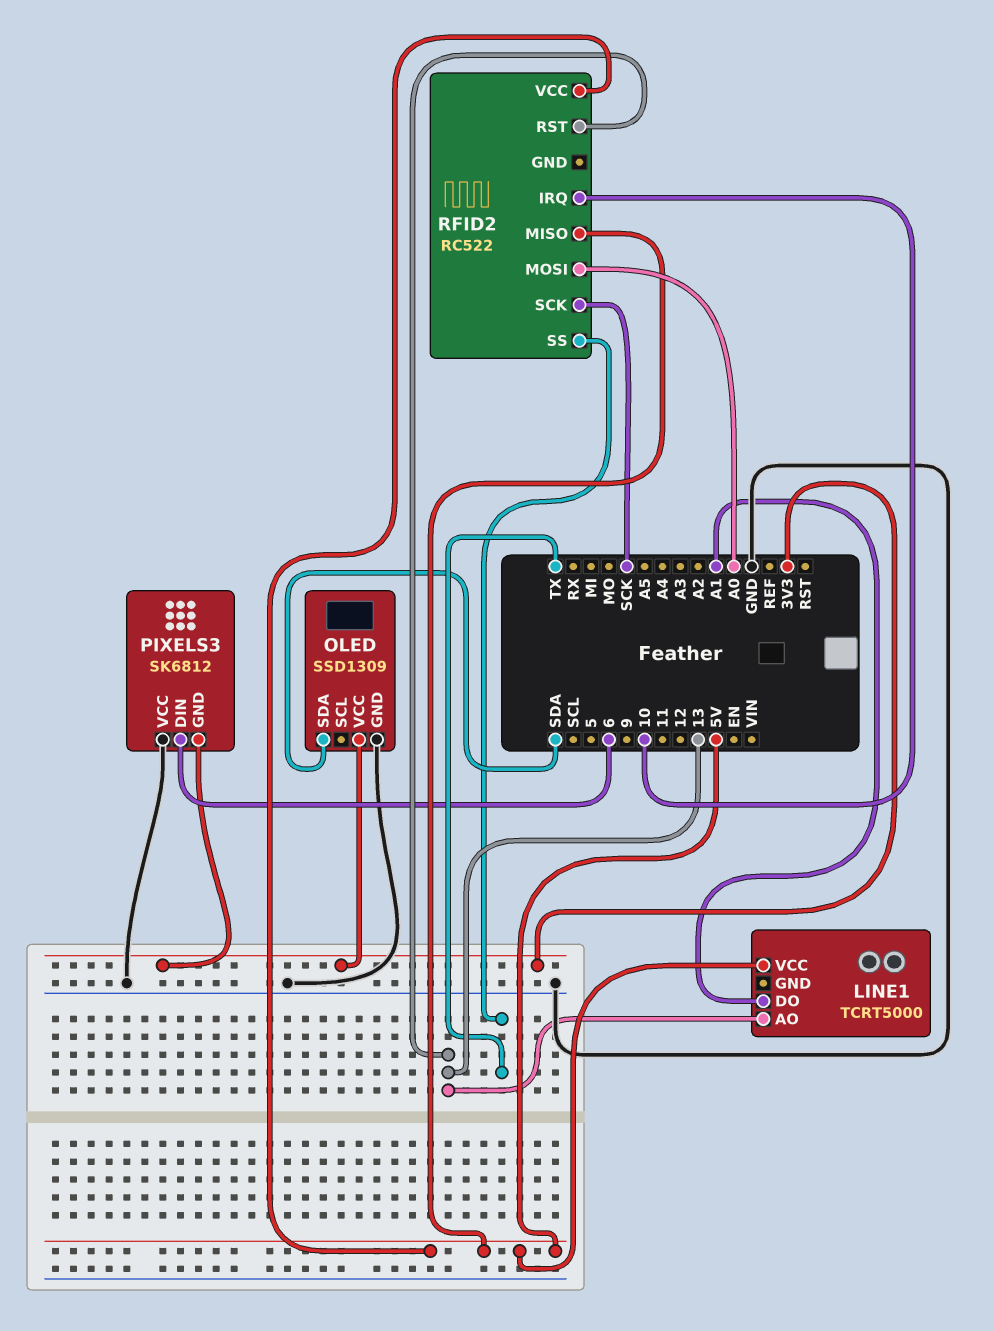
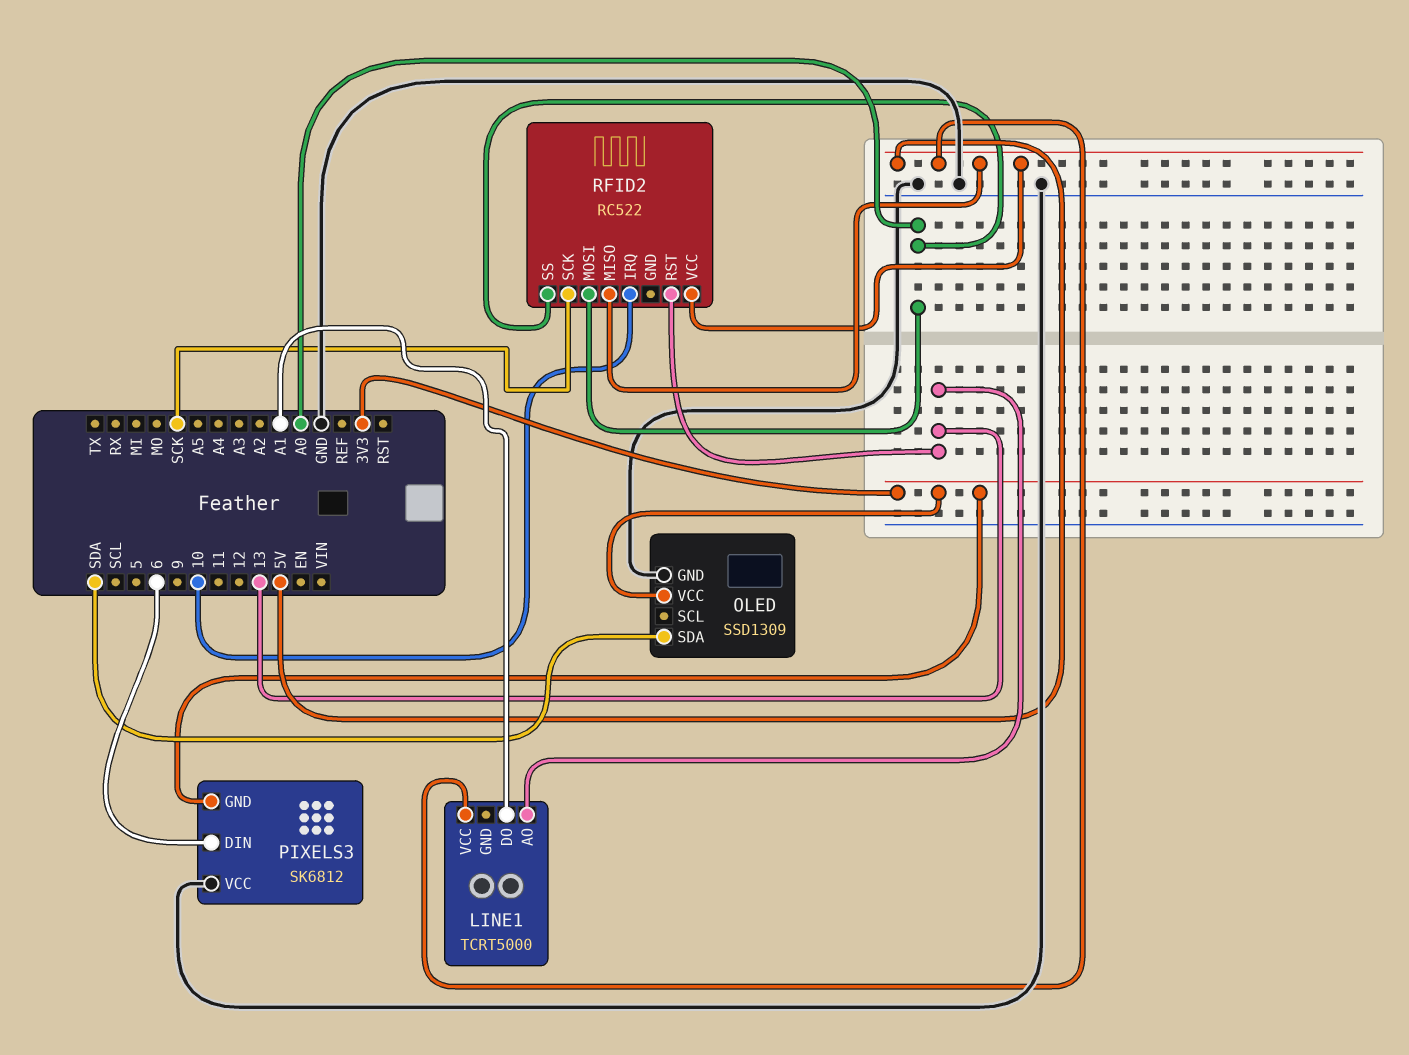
RFID2 pin SS: TX -> A0

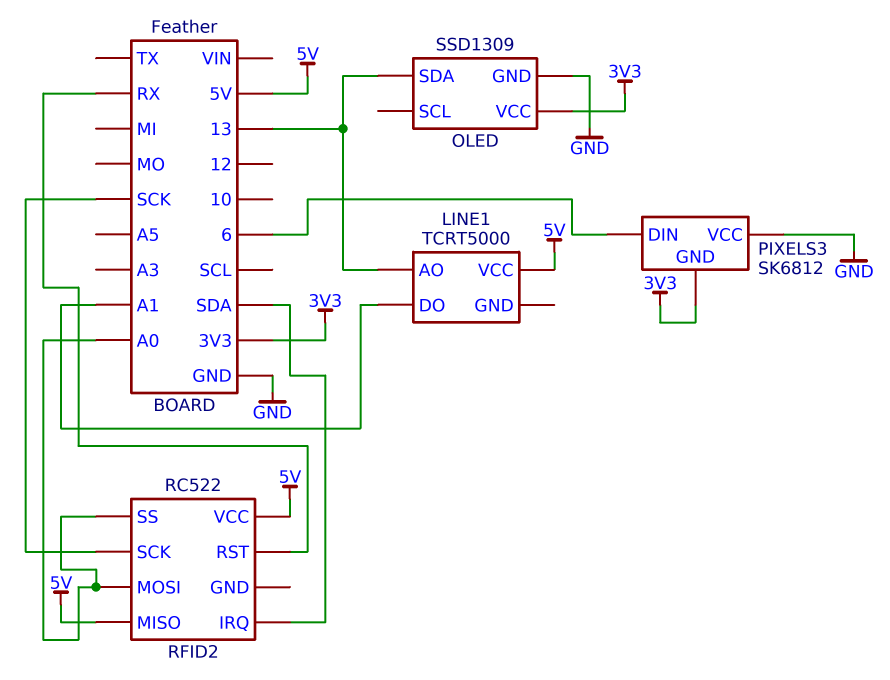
OLED pin SDA: SDA -> 13
RFID2 pin IRQ: 10 -> SDA
RFID2 pin RST: 13 -> RX

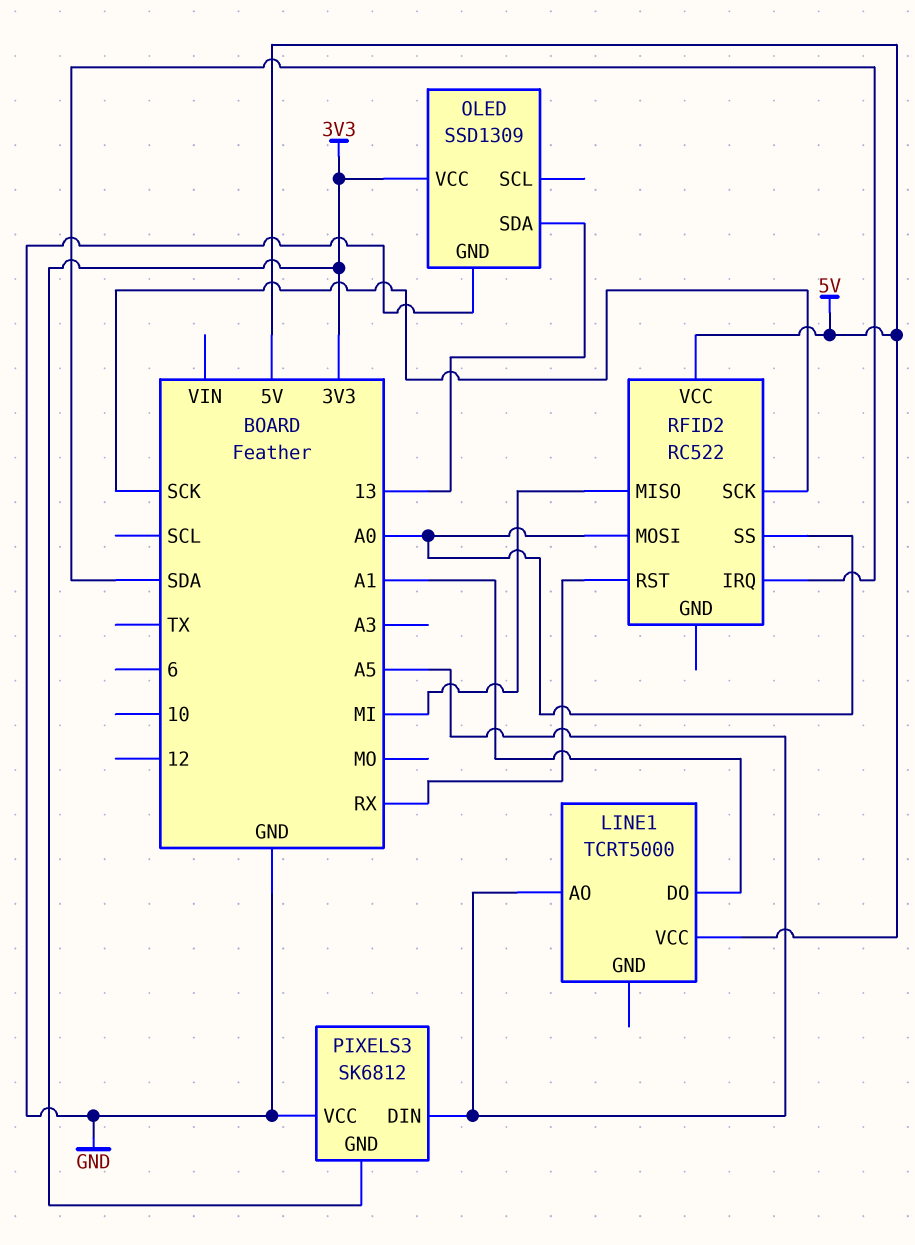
LINE1 pin AO: 13 -> A5
PIXELS3 pin DIN: 6 -> A5
RFID2 pin MISO: 5V -> MI

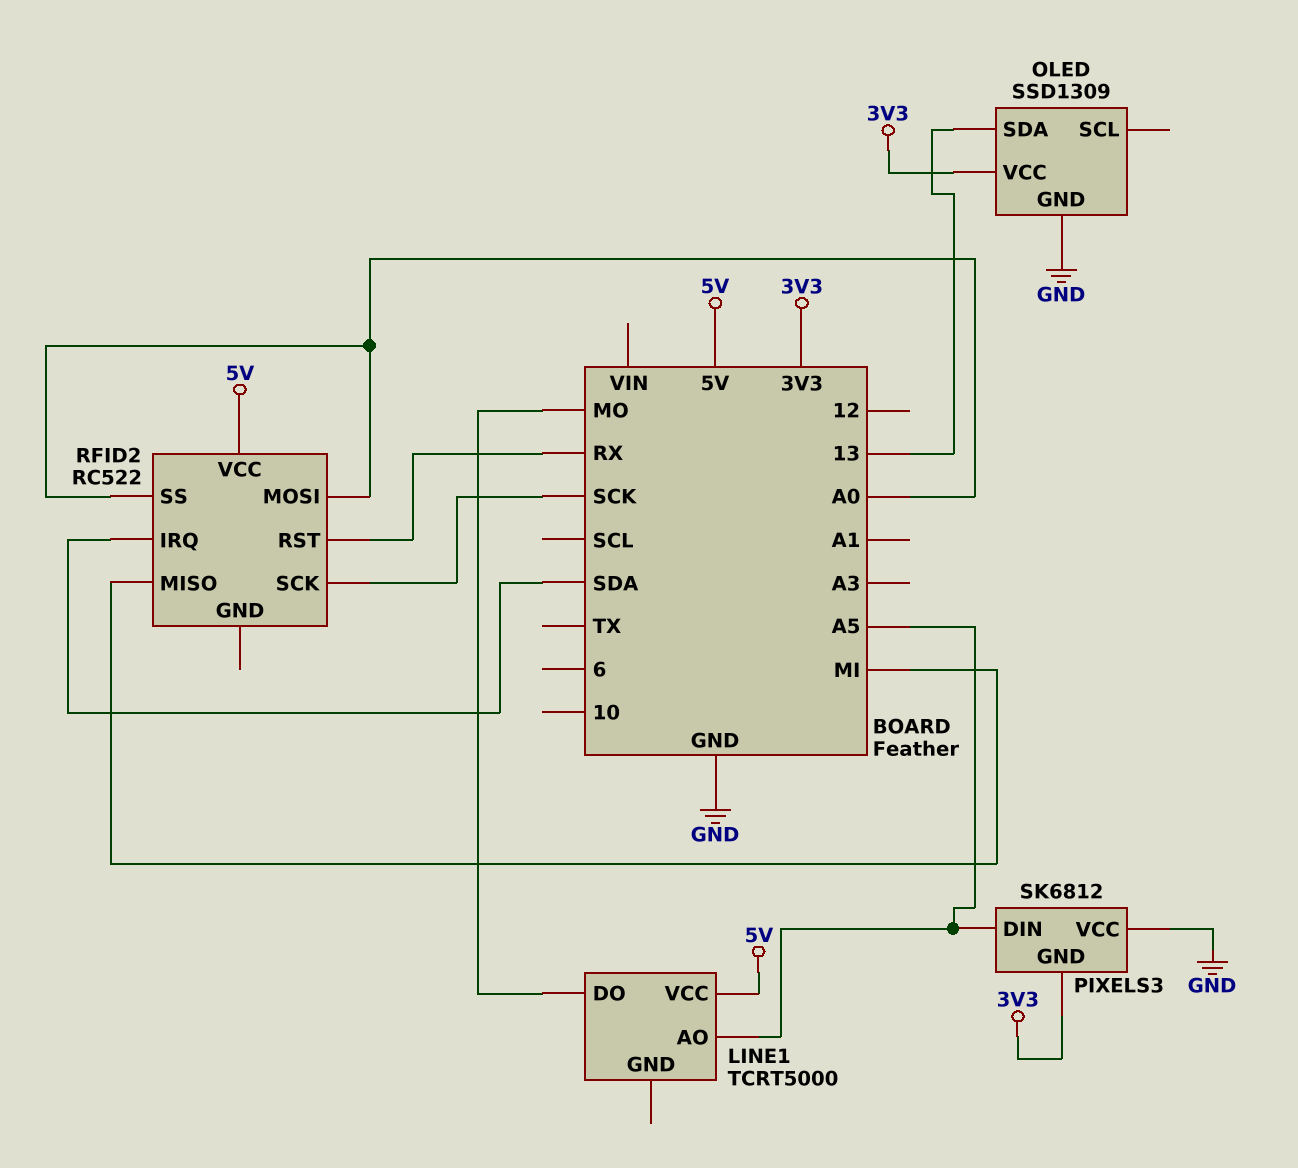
LINE1 pin DO: A1 -> MO

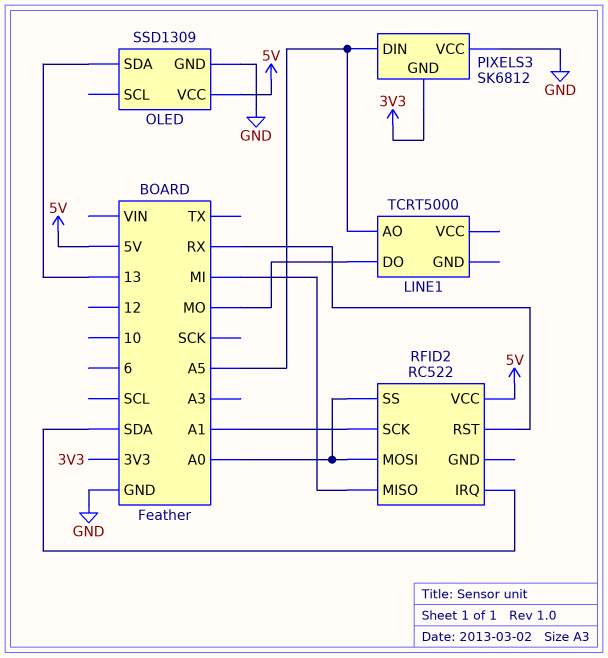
LINE1 pin VCC: 5V -> none
OLED pin VCC: 3V3 -> 5V
RFID2 pin SCK: SCK -> A1

